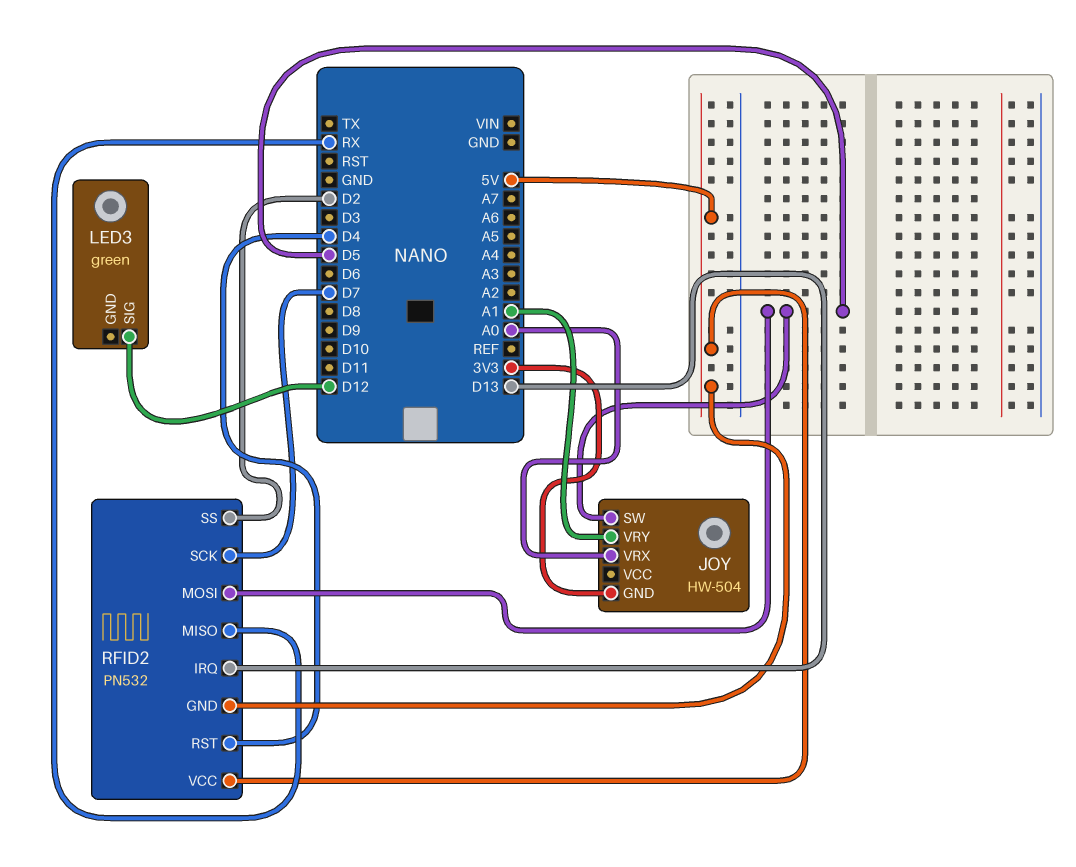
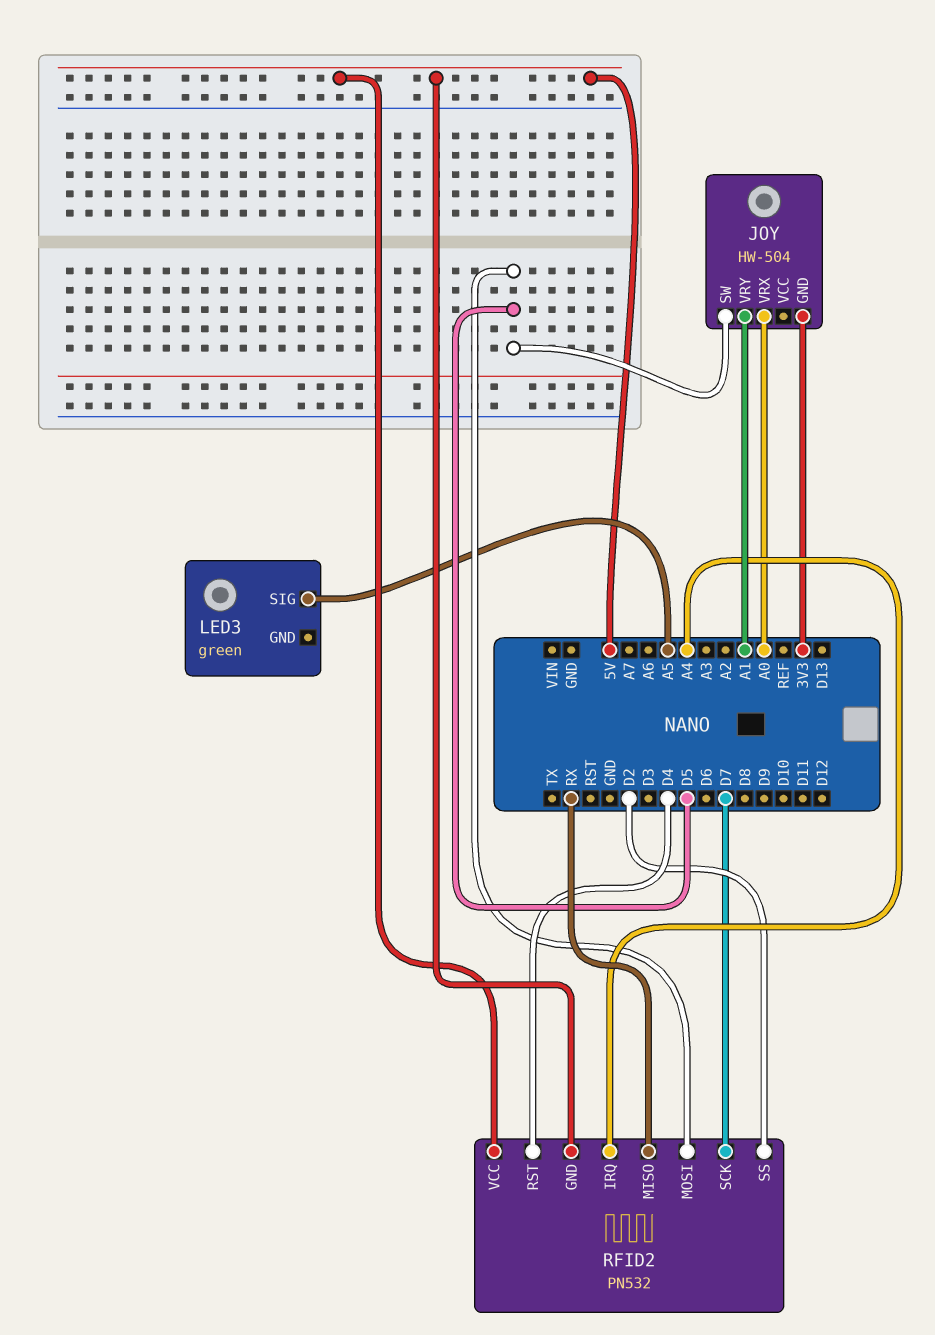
LED3 pin SIG: D12 -> A5
RFID2 pin IRQ: D13 -> A4

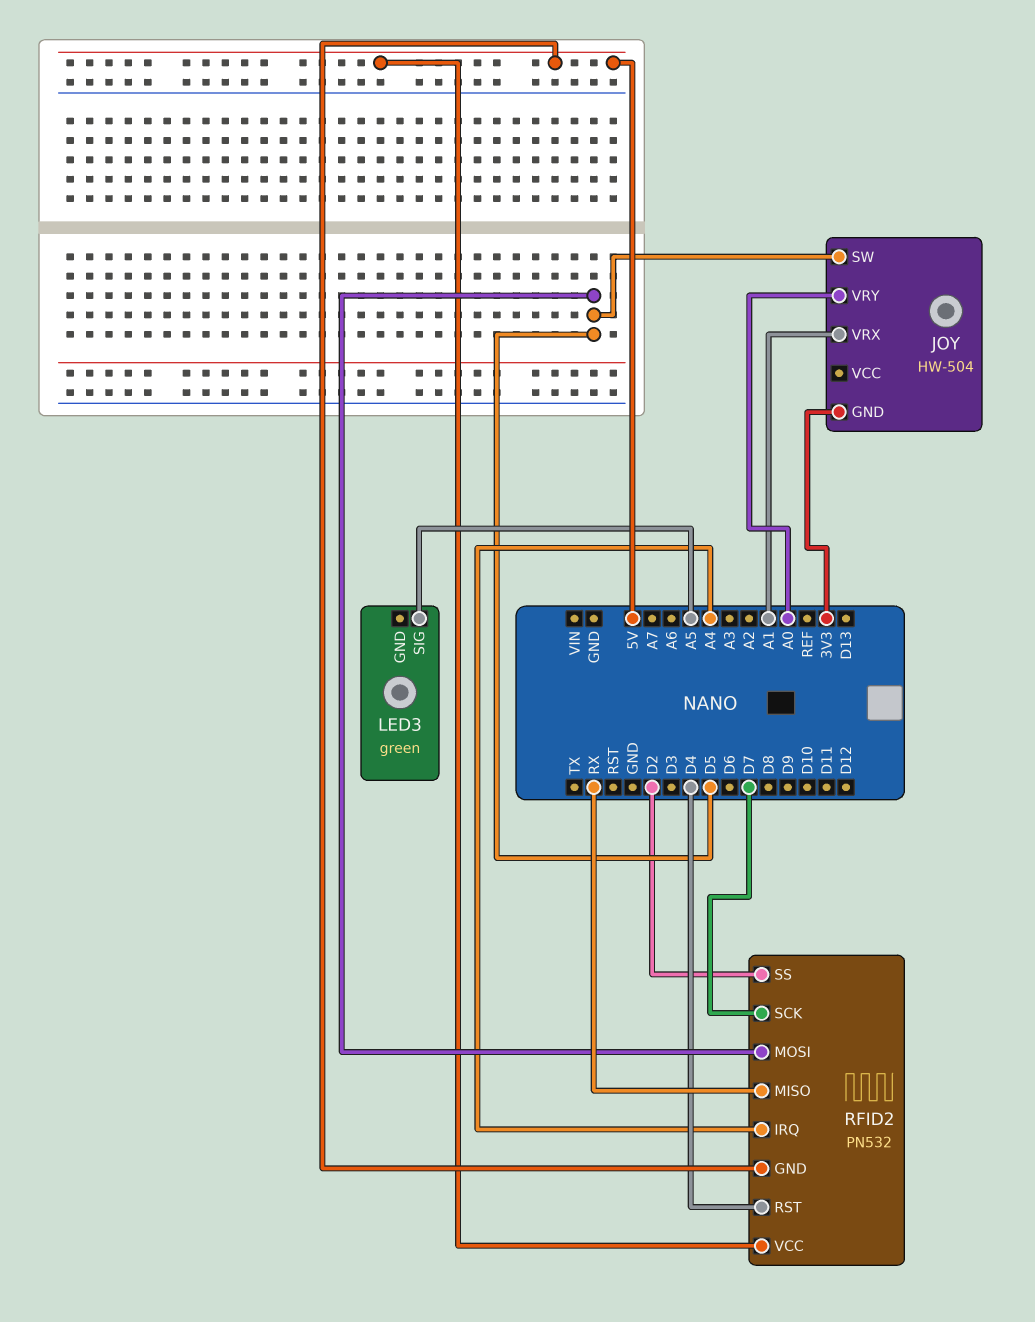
JOY pin VRX: A0 -> A1
JOY pin VRY: A1 -> A0

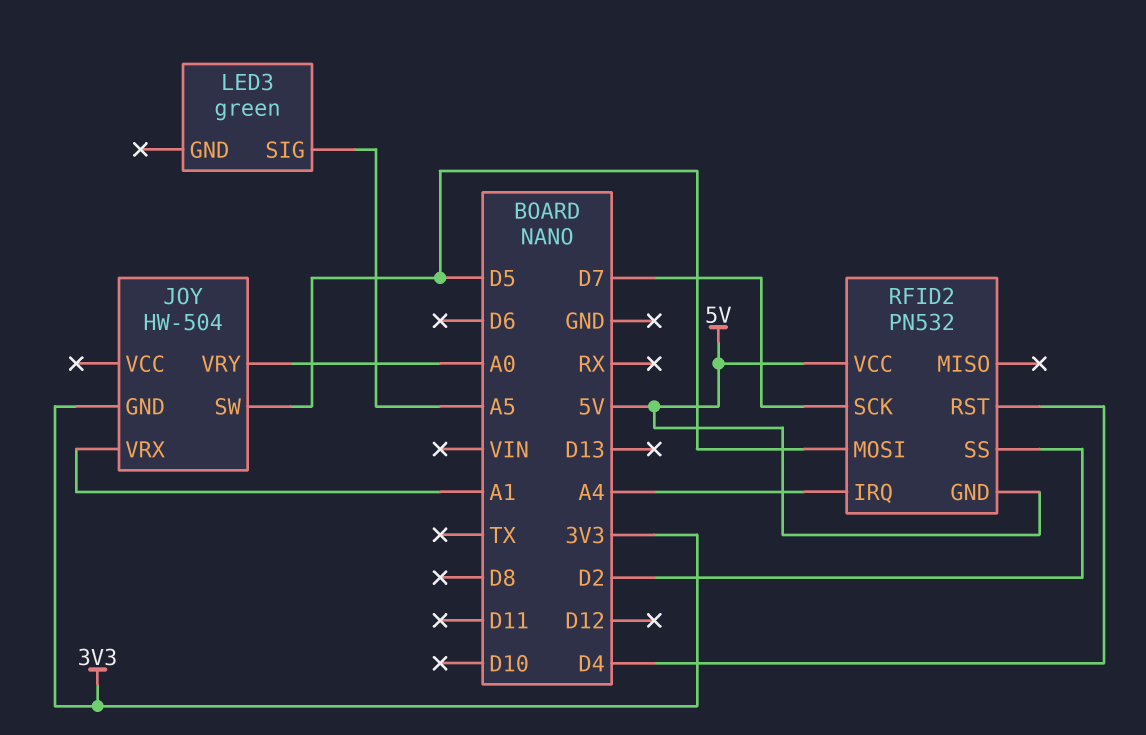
RFID2 pin MISO: RX -> none

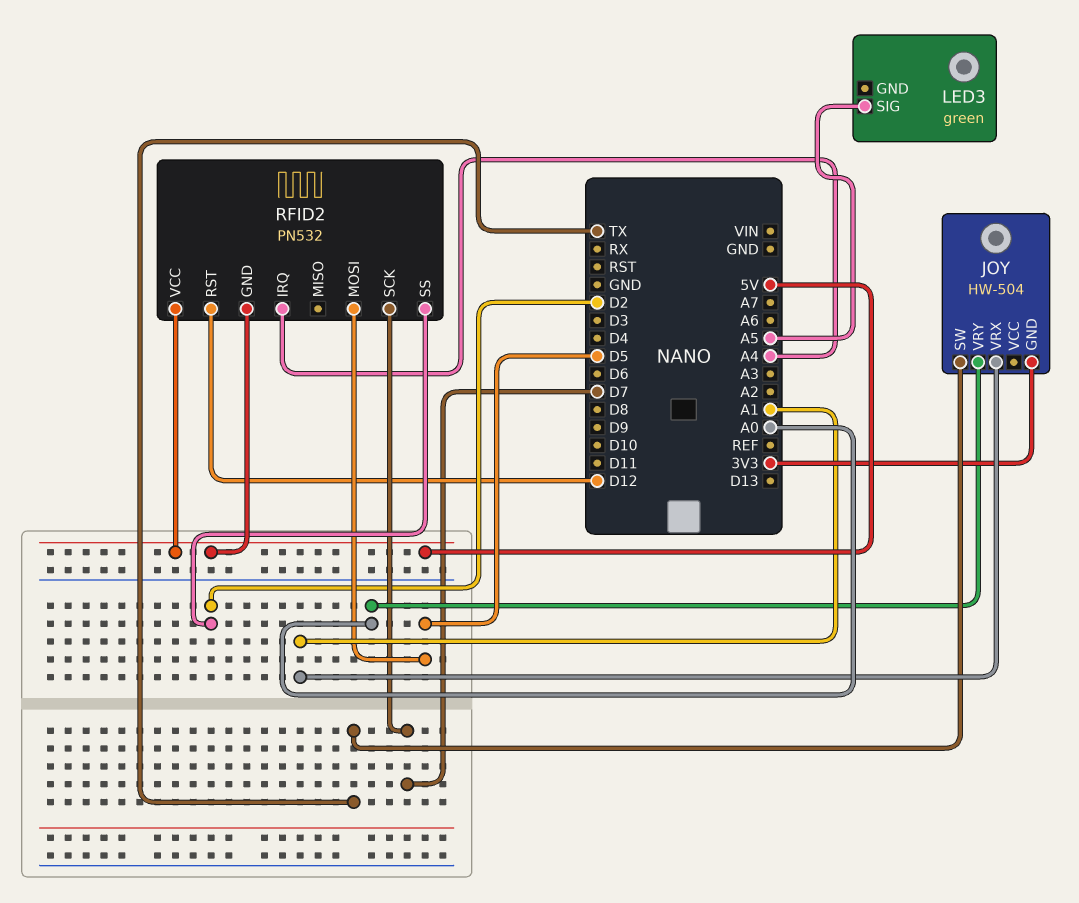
JOY pin SW: D5 -> TX
RFID2 pin RST: D4 -> D12

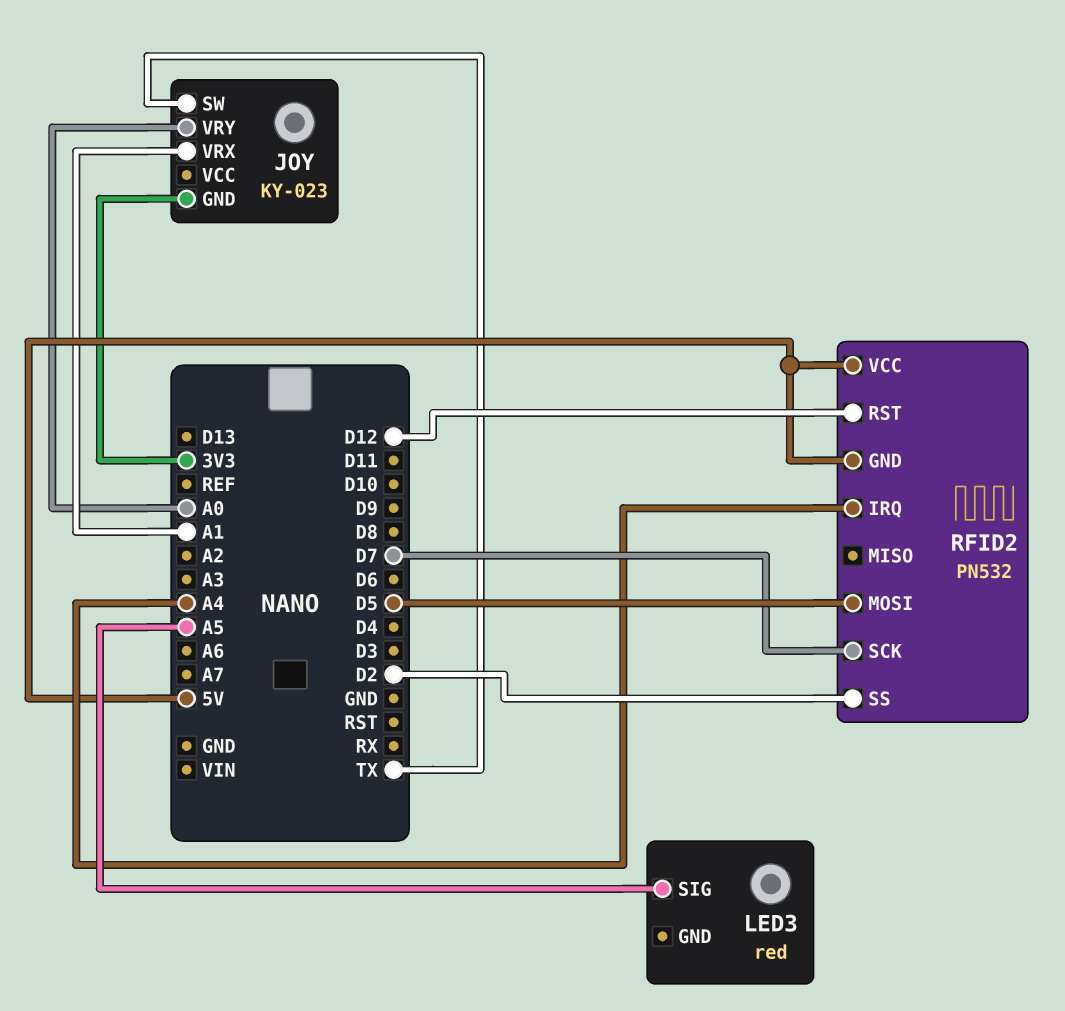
JOY: HW-504 -> KY-023
LED3: green -> red

